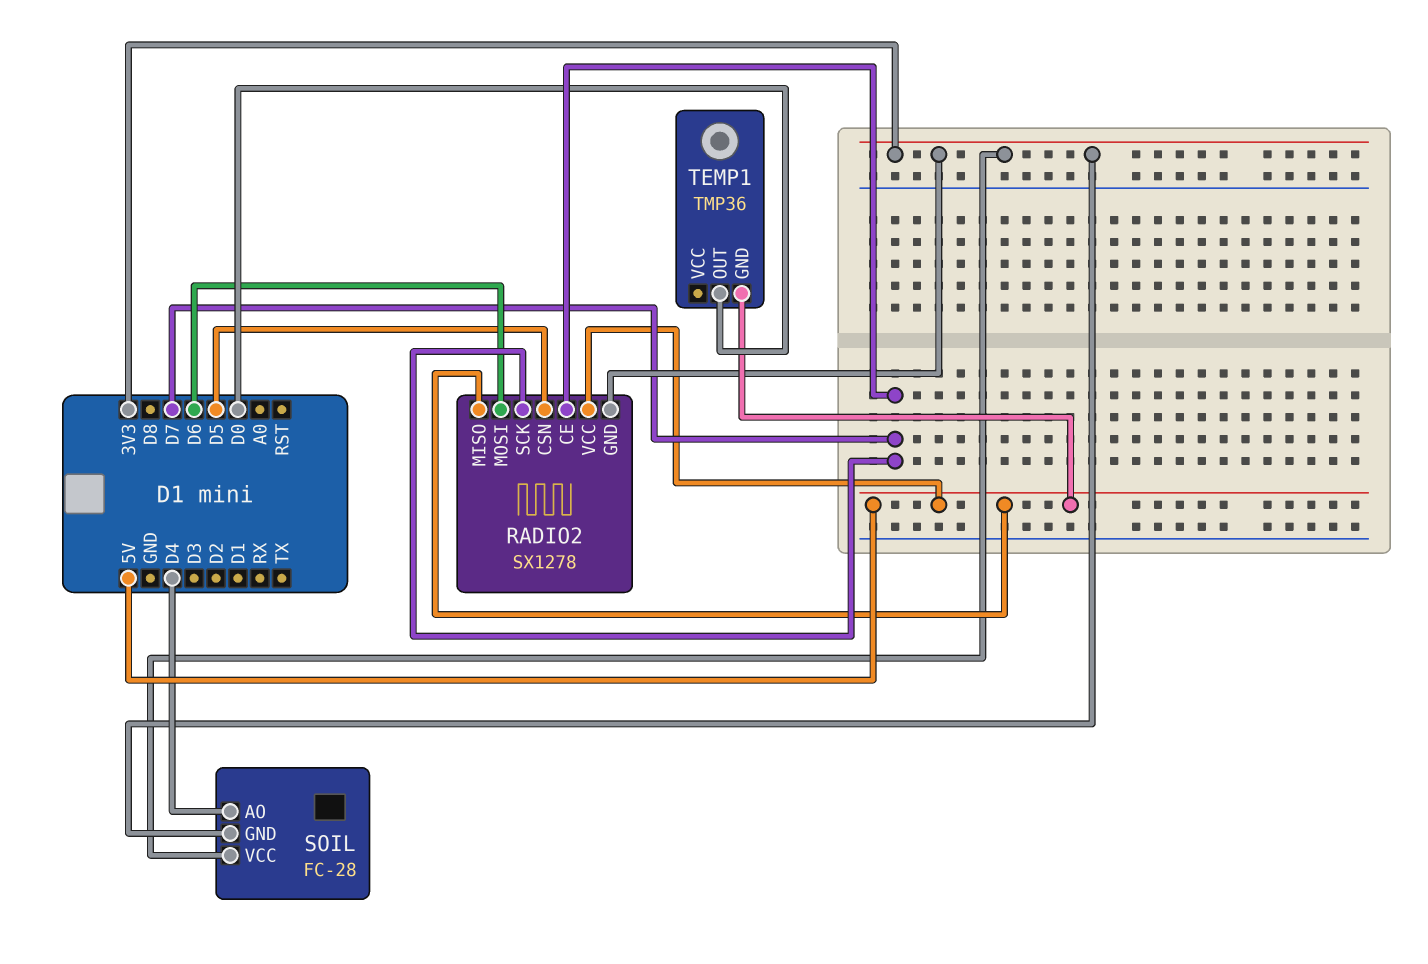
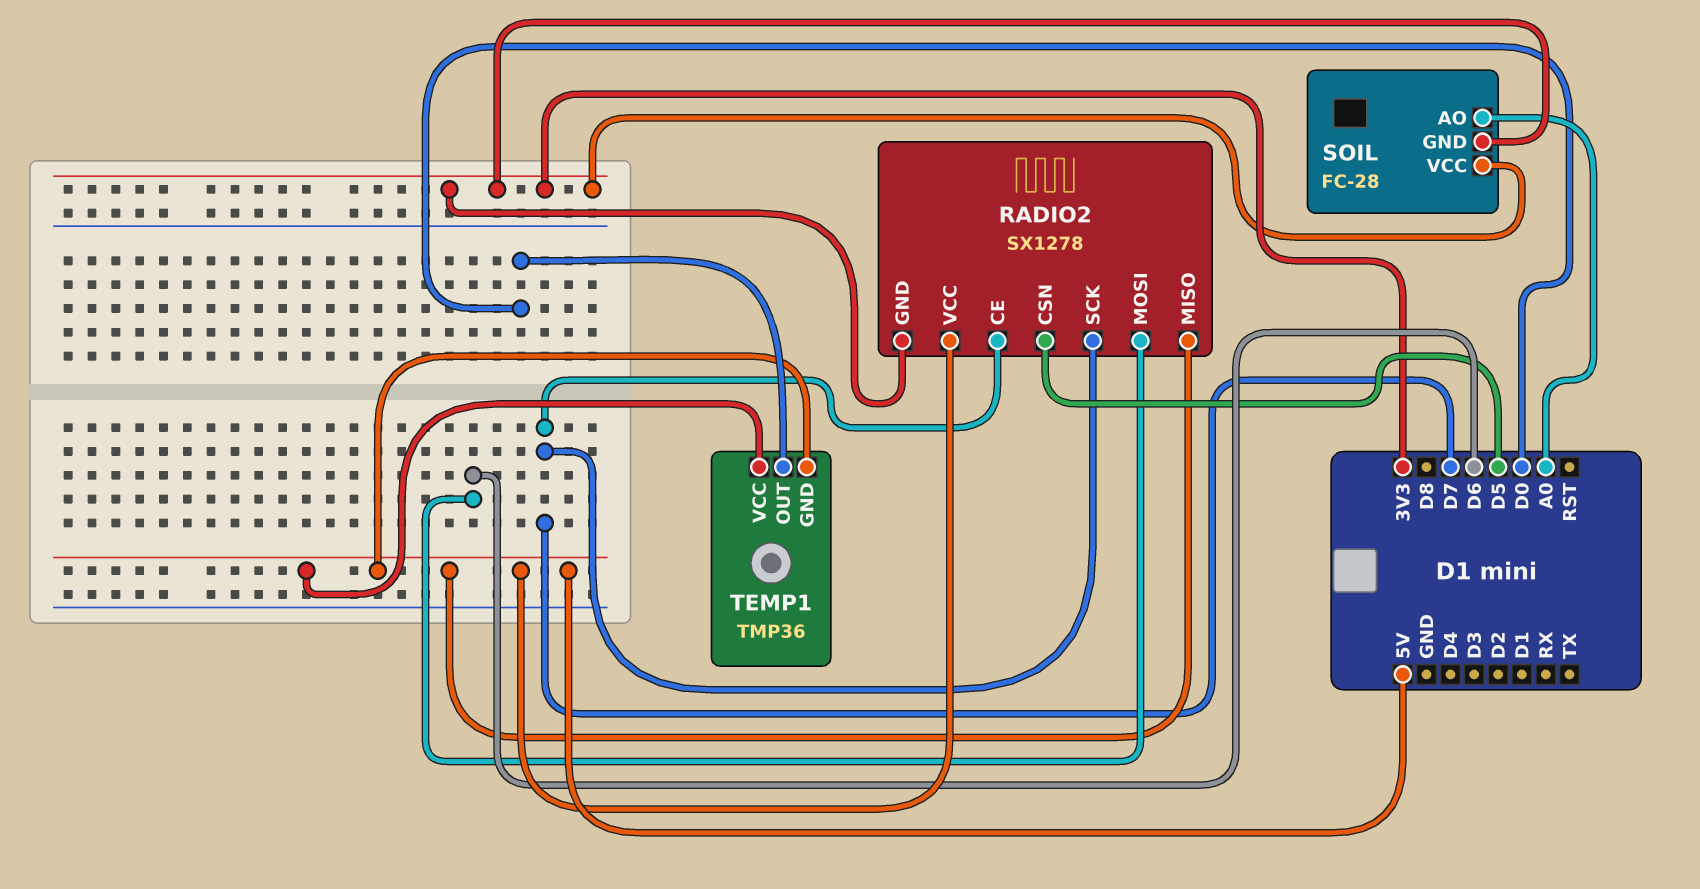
SOIL pin AO: D4 -> A0
TEMP1 pin VCC: none -> 5V

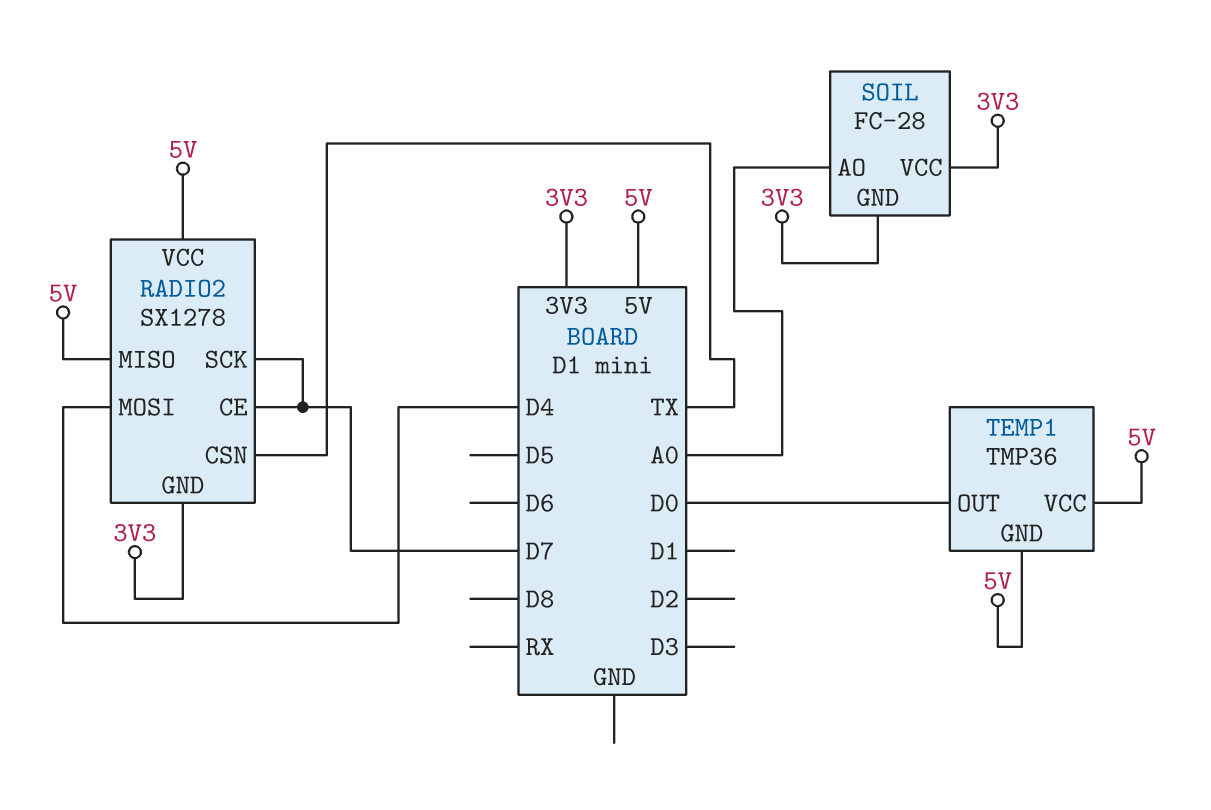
RADIO2 pin CSN: D5 -> TX
RADIO2 pin MOSI: D6 -> D4

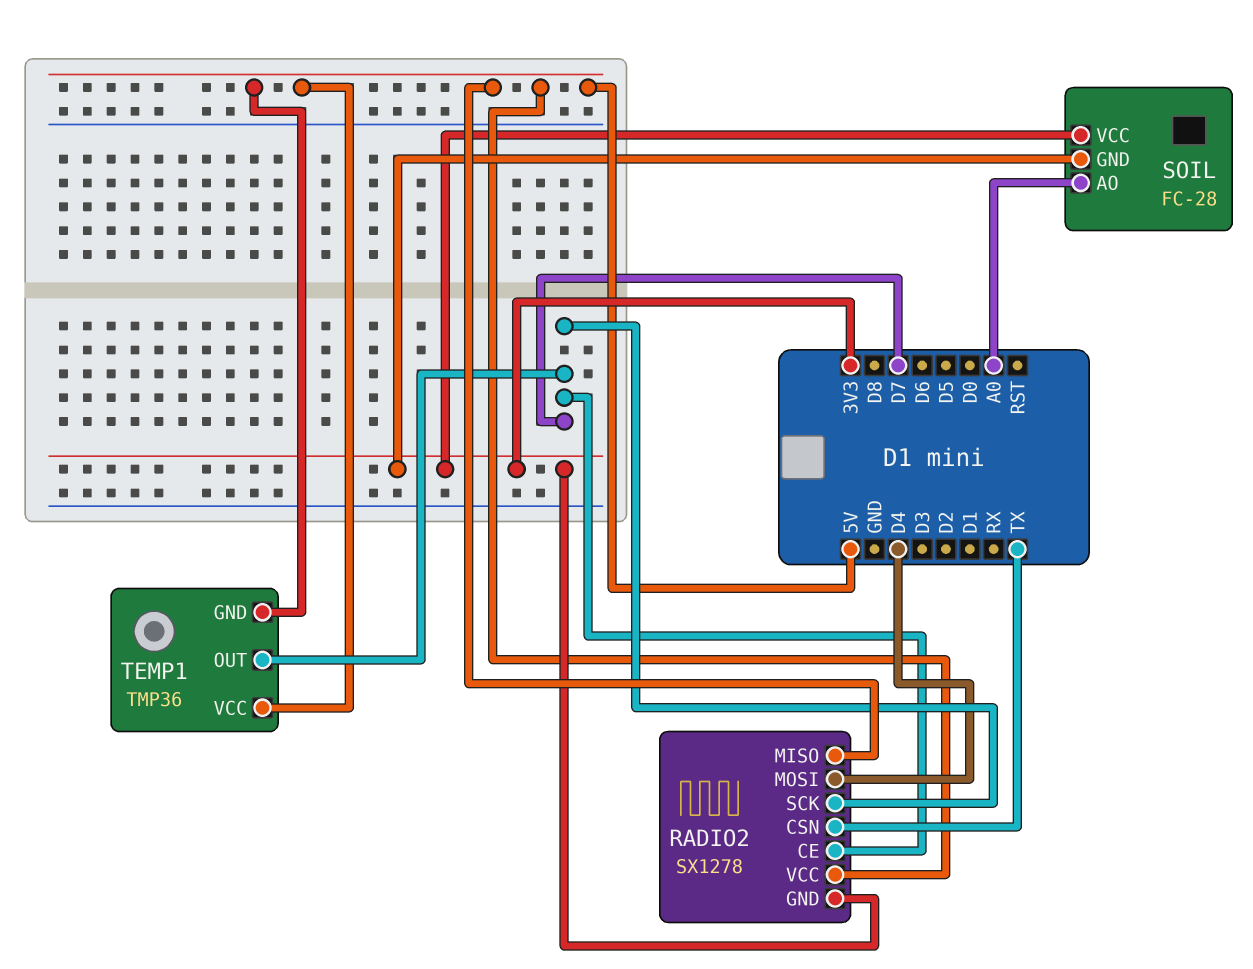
TEMP1 pin OUT: D0 -> D7

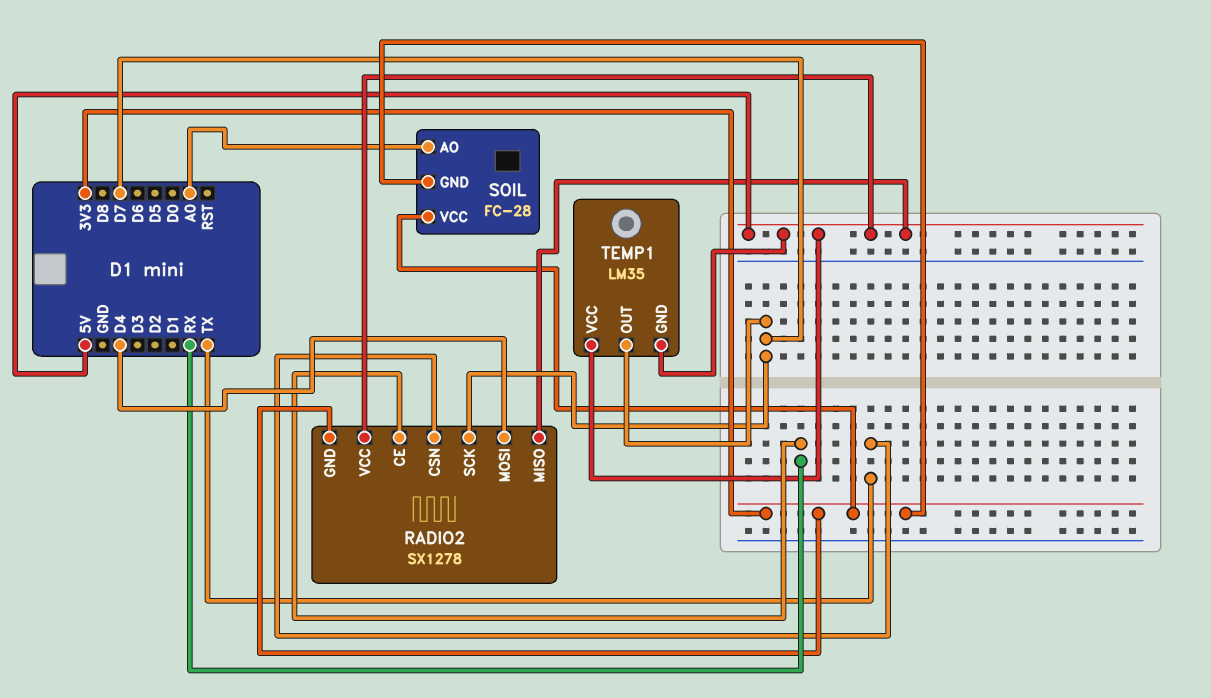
RADIO2 pin CE: D7 -> RX
TEMP1: TMP36 -> LM35

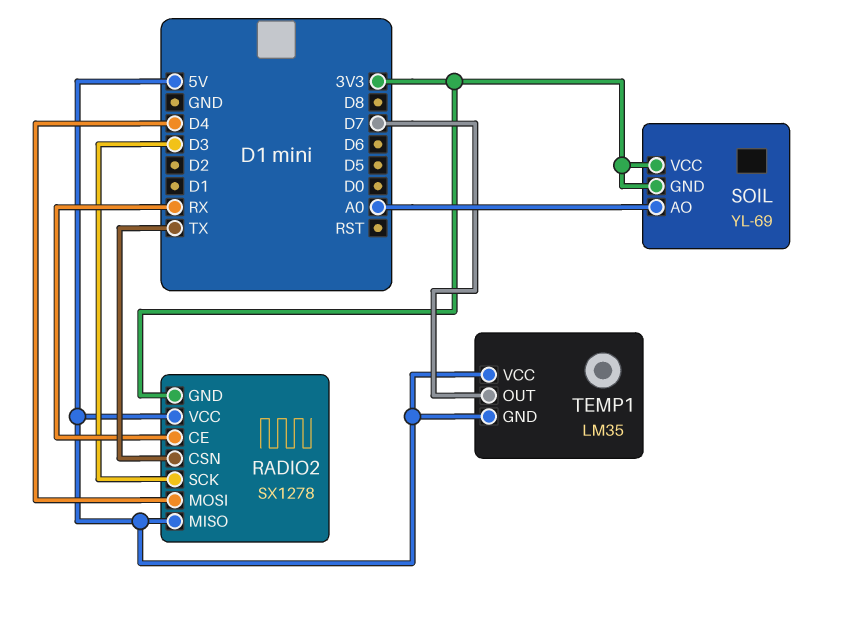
RADIO2 pin SCK: D7 -> D3
SOIL: FC-28 -> YL-69

